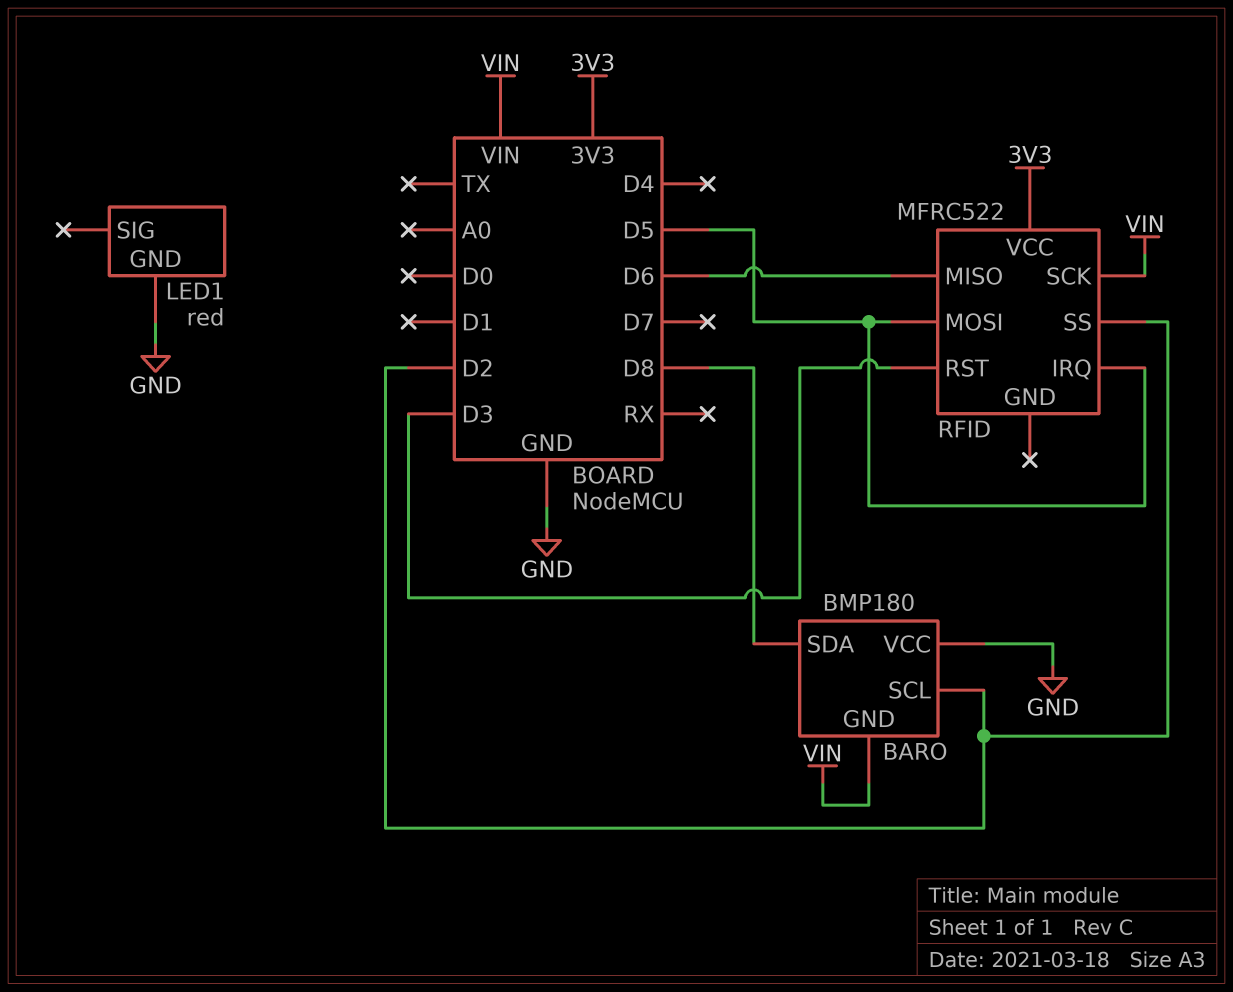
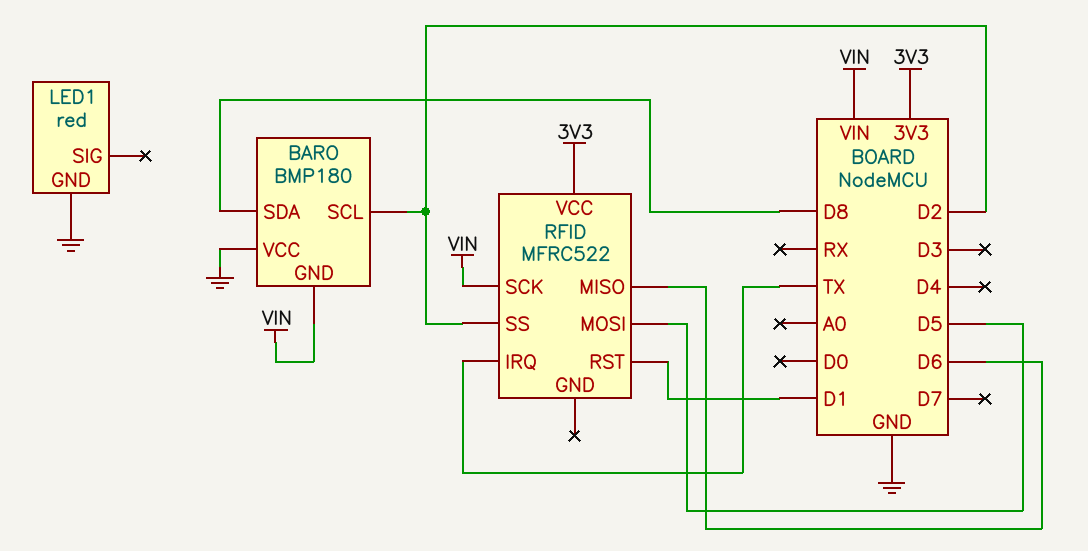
RFID pin IRQ: D5 -> TX
RFID pin RST: D3 -> D1

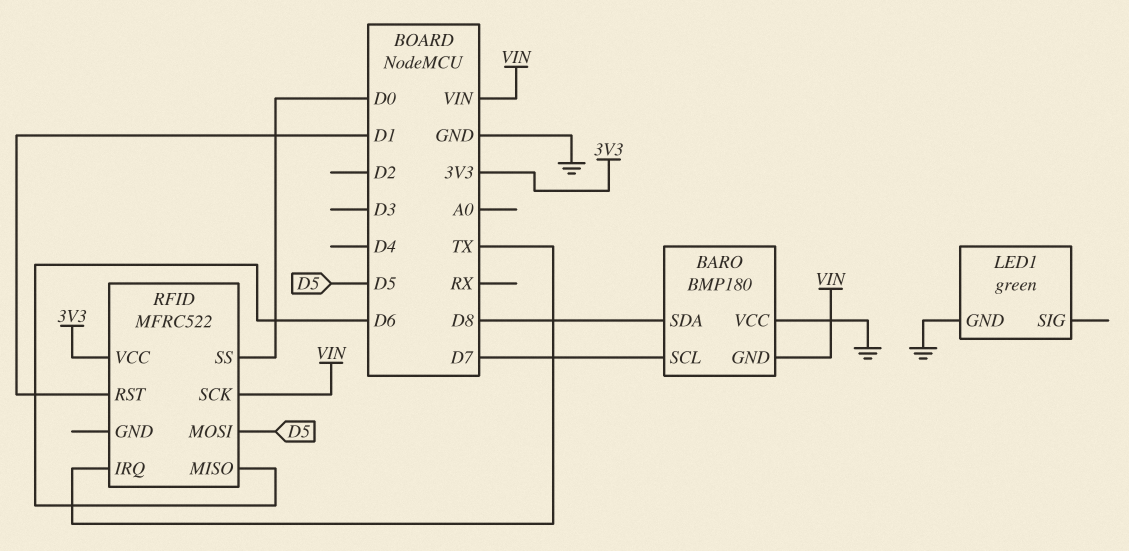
BARO pin SCL: D2 -> D7
LED1: red -> green
RFID pin SS: D2 -> D0

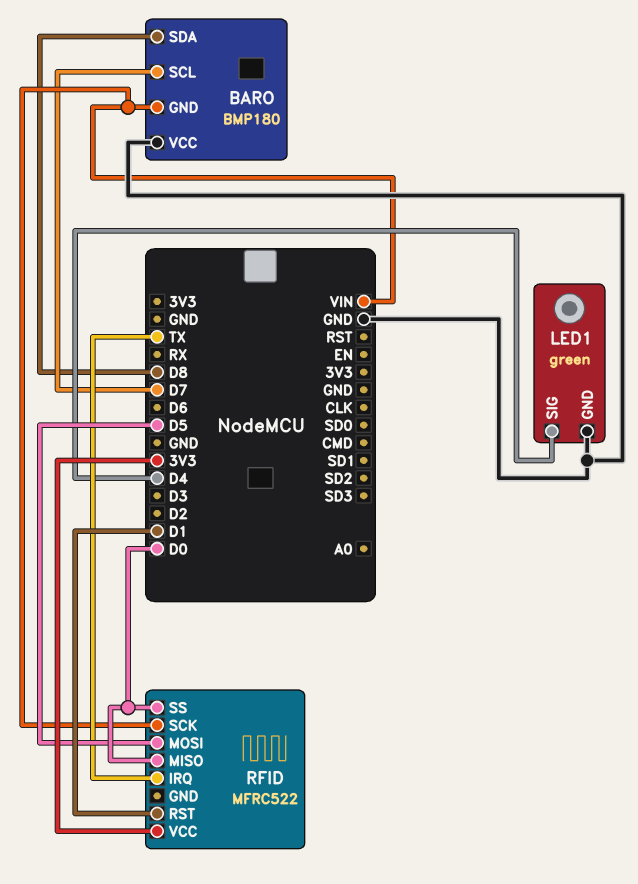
LED1 pin SIG: none -> D4
RFID pin MISO: D6 -> D0

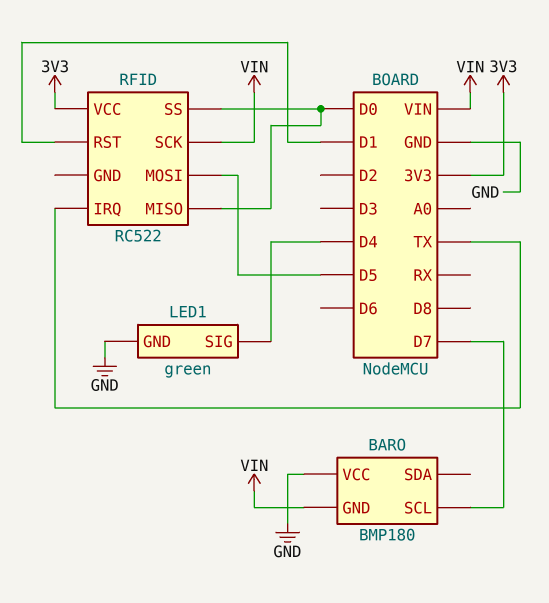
BARO pin SDA: D8 -> none
RFID: MFRC522 -> RC522

